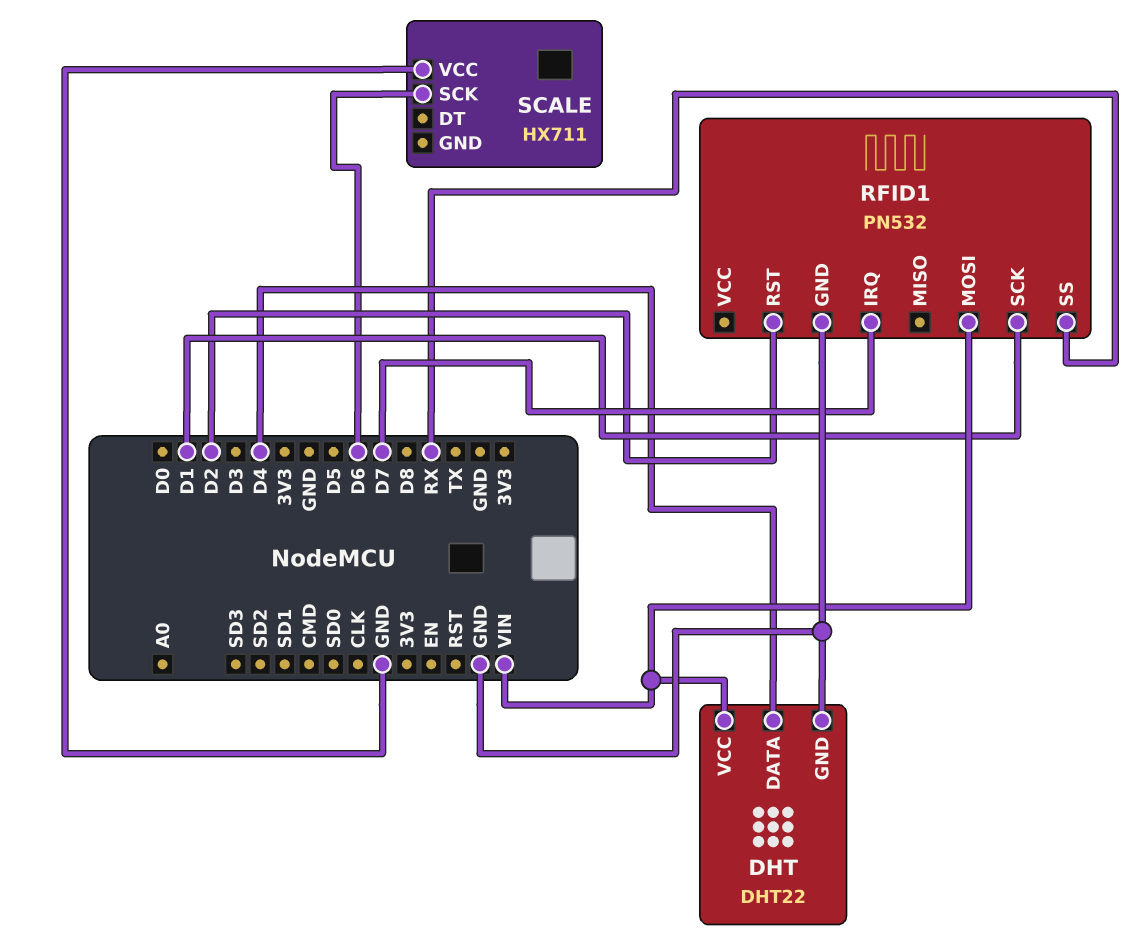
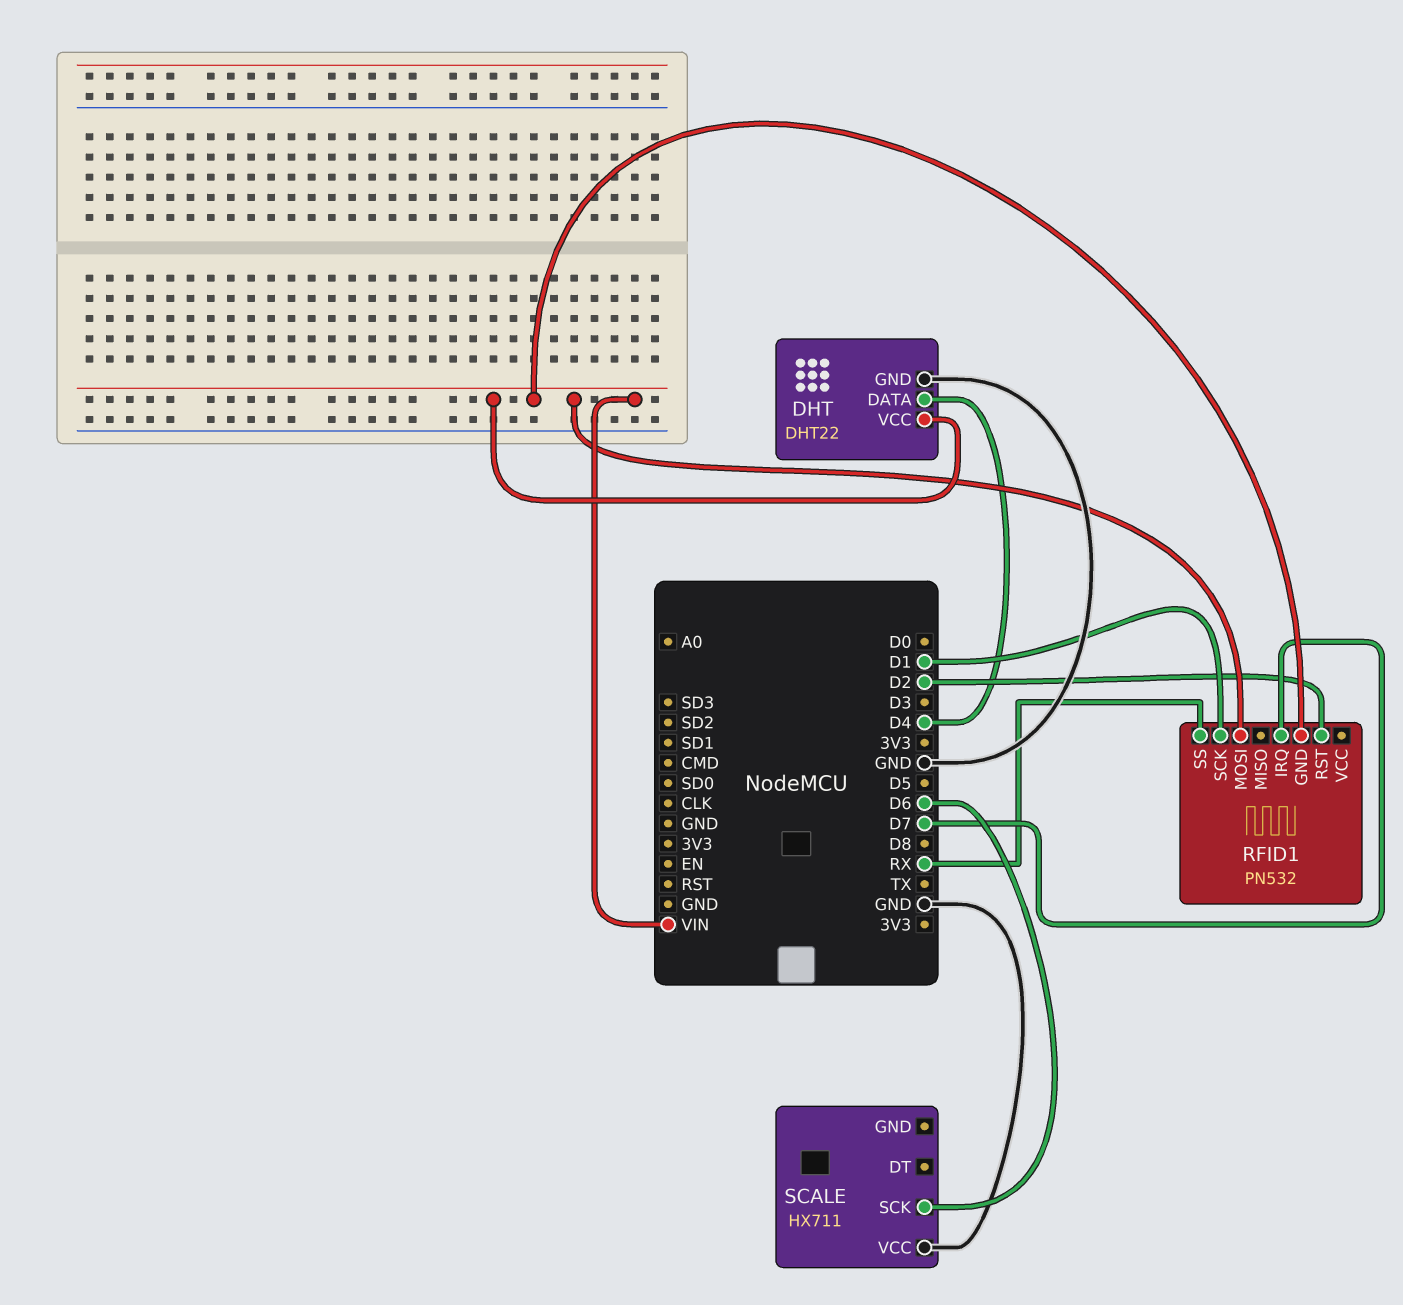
RFID1 pin GND: GND -> VIN

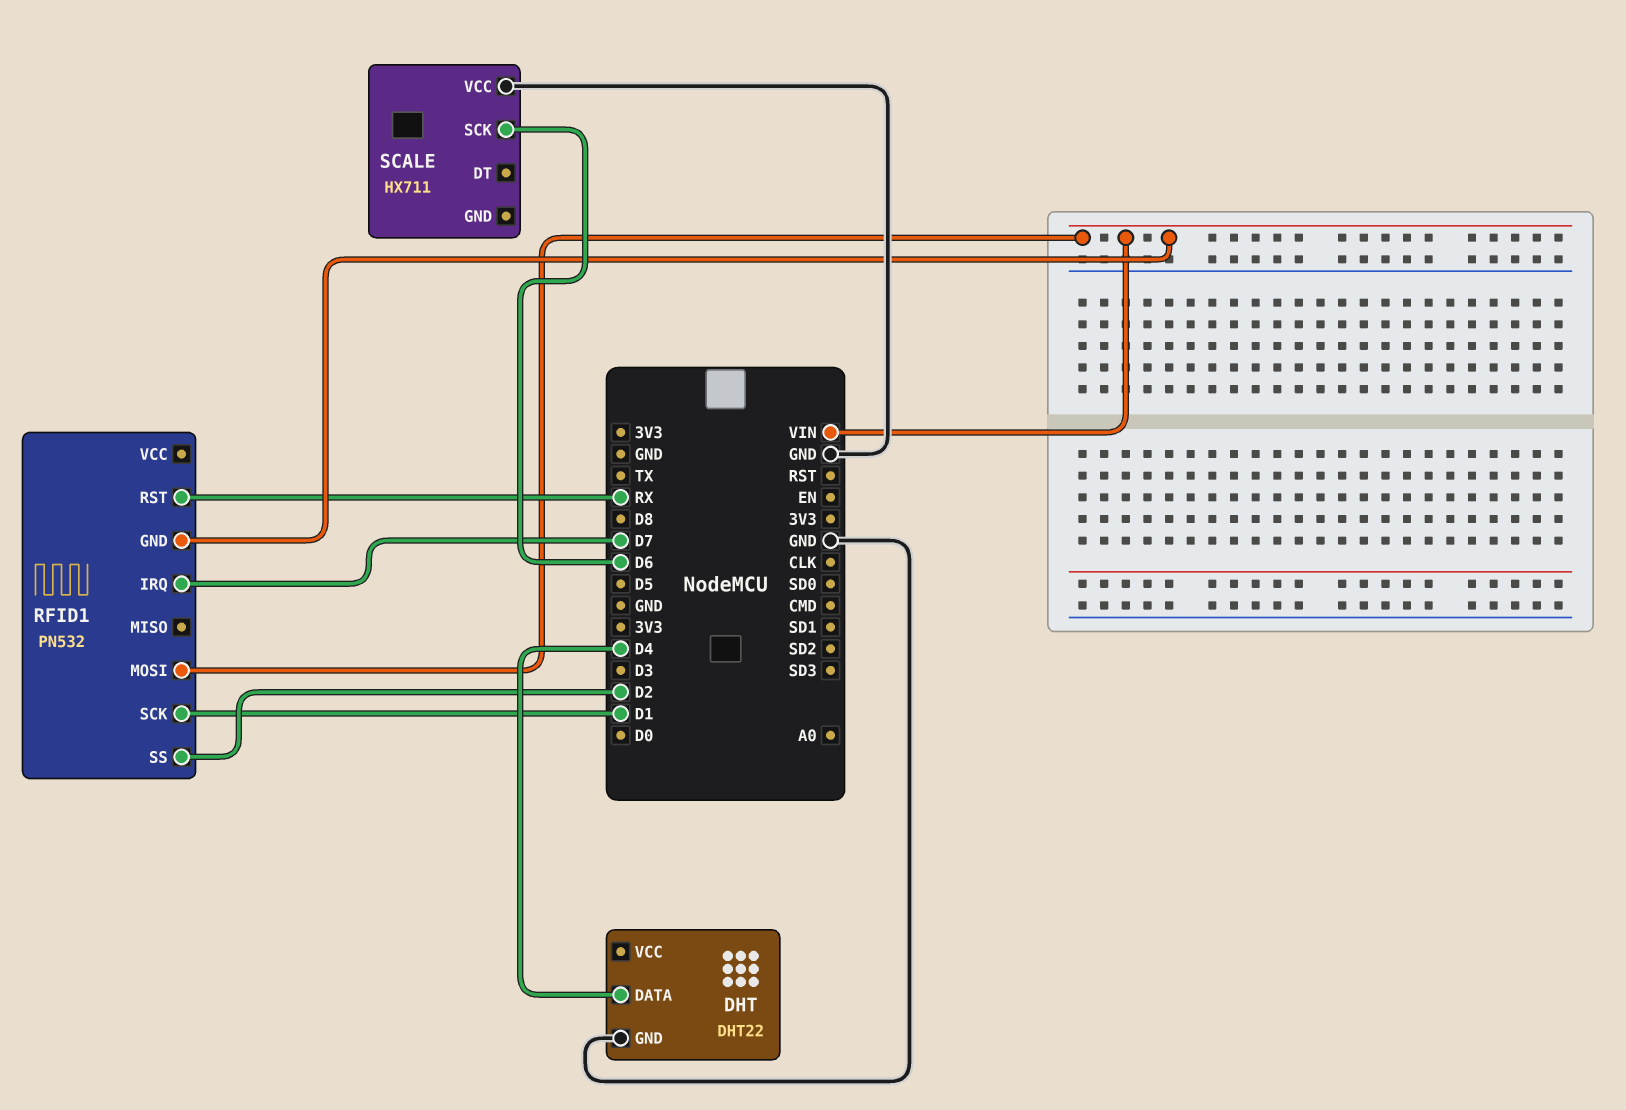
DHT pin VCC: VIN -> none
RFID1 pin RST: D2 -> RX
RFID1 pin SS: RX -> D2

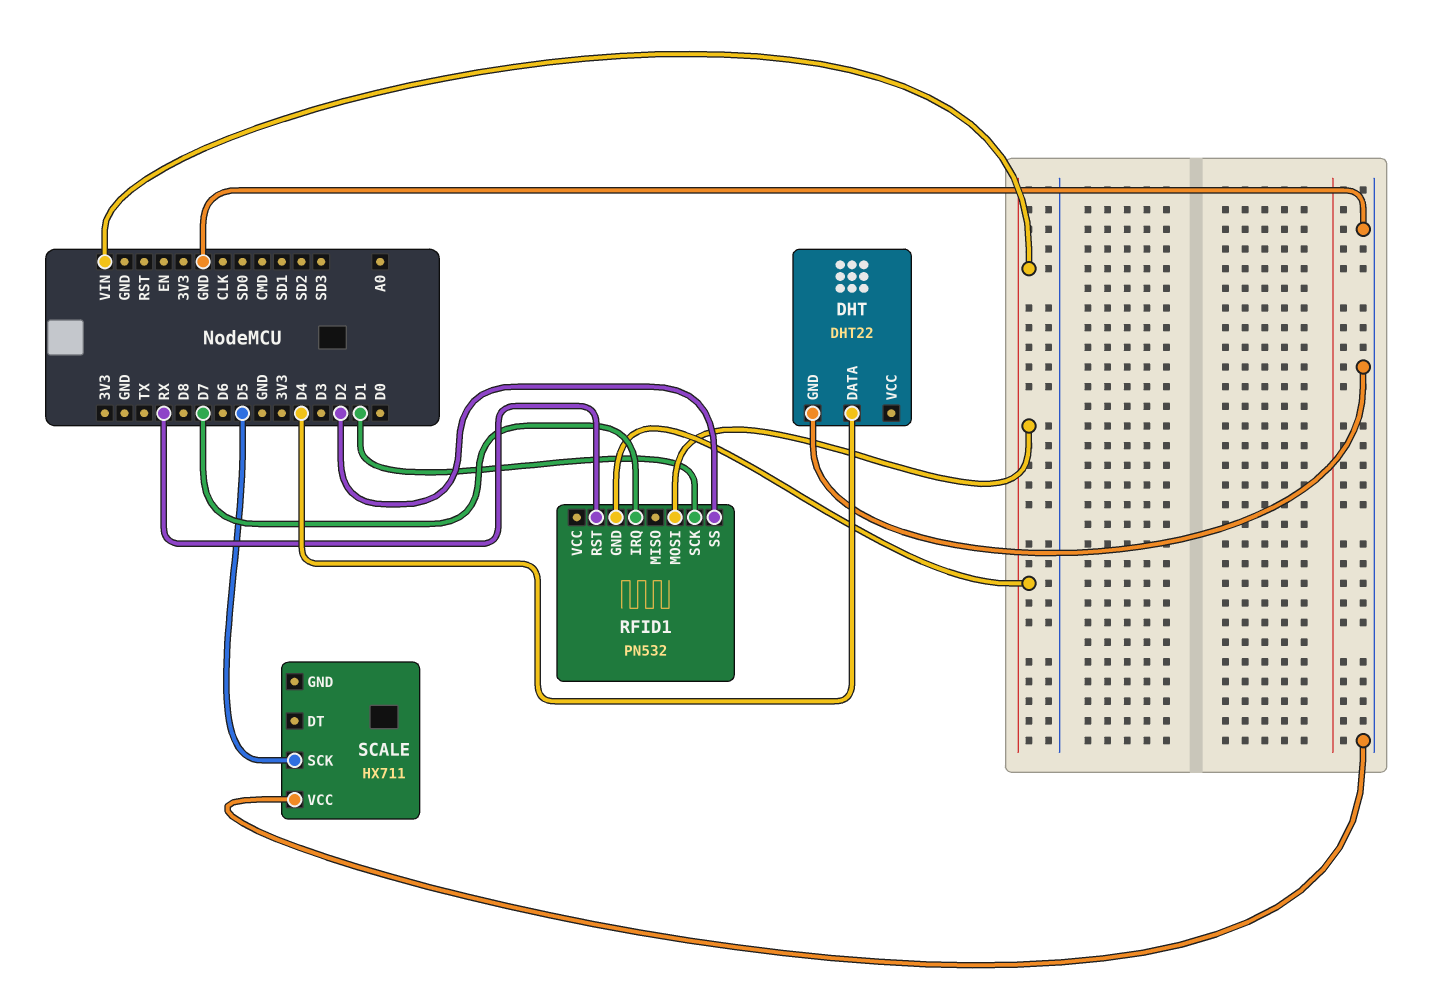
SCALE pin SCK: D6 -> D5

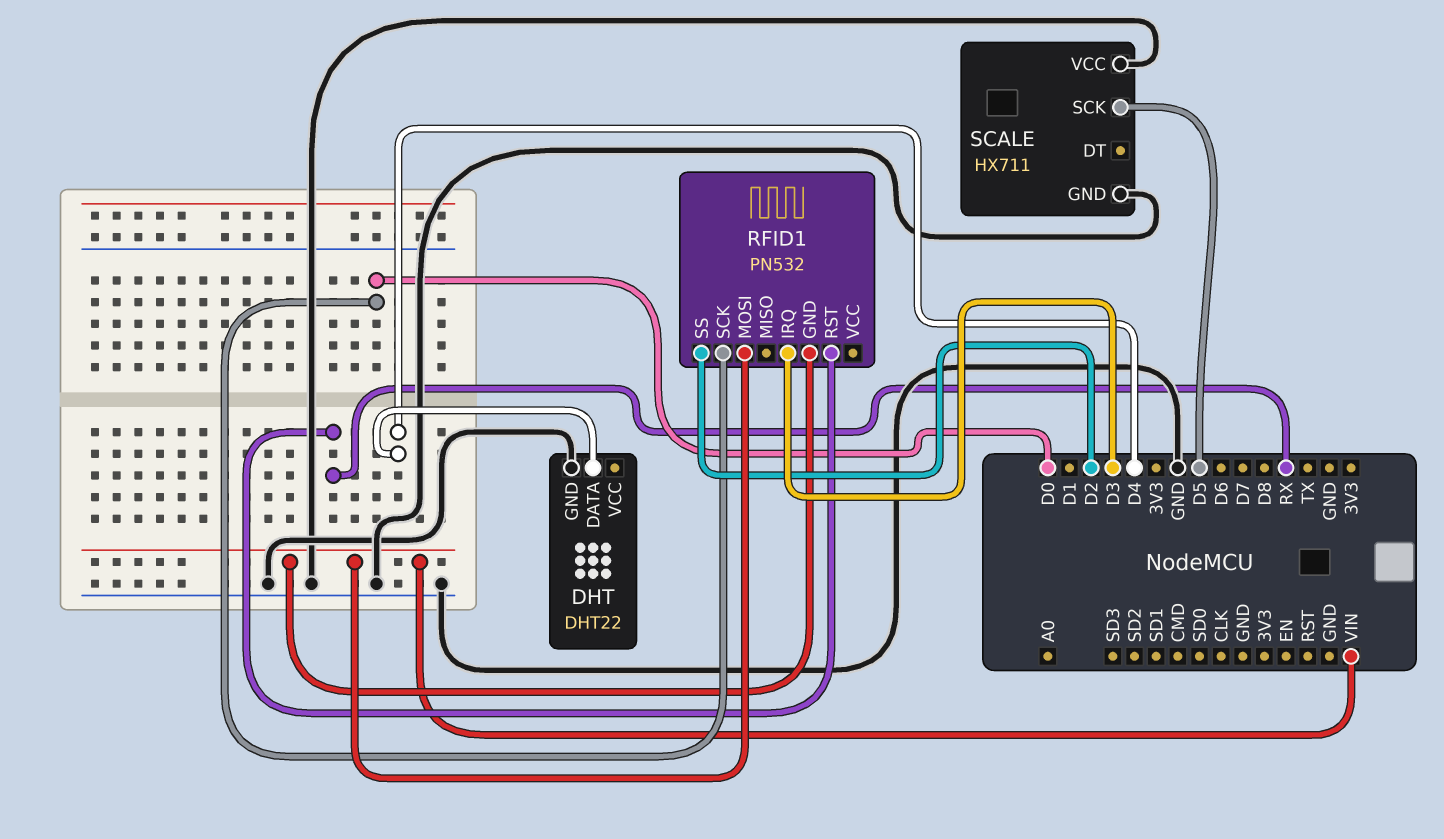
RFID1 pin IRQ: D7 -> D3
RFID1 pin SCK: D1 -> D0
SCALE pin GND: none -> GND

